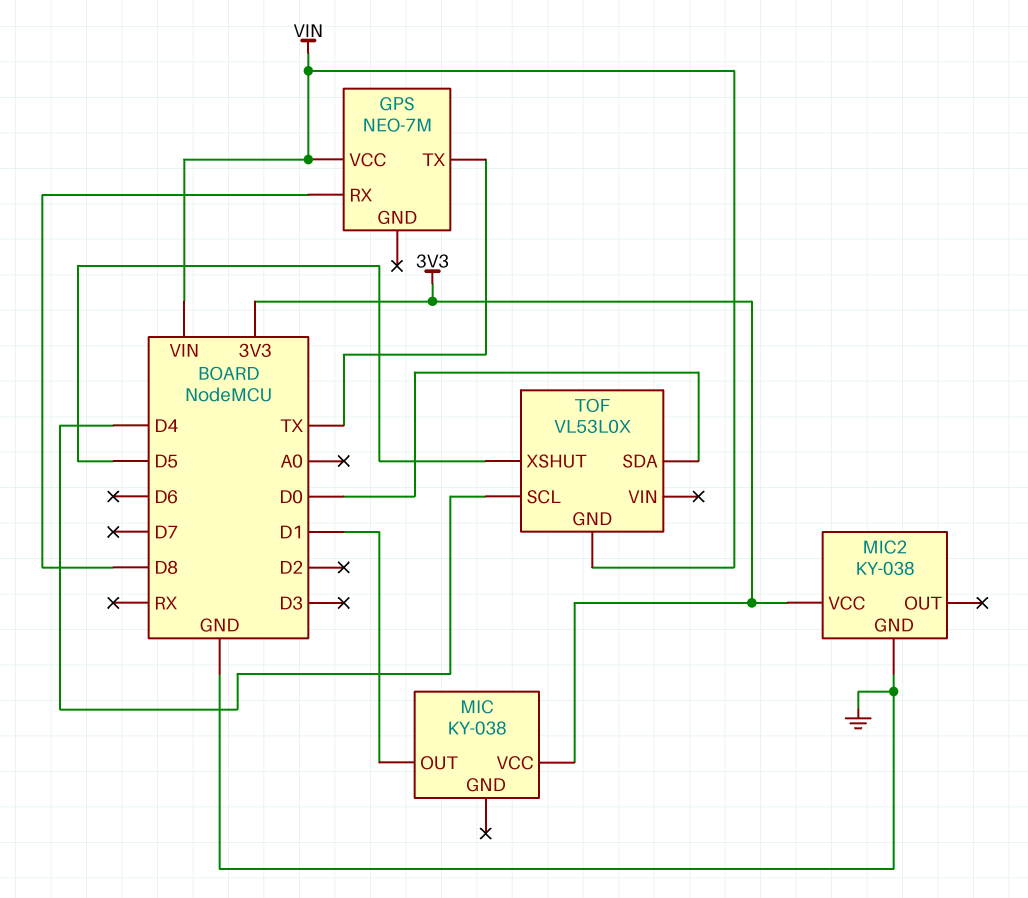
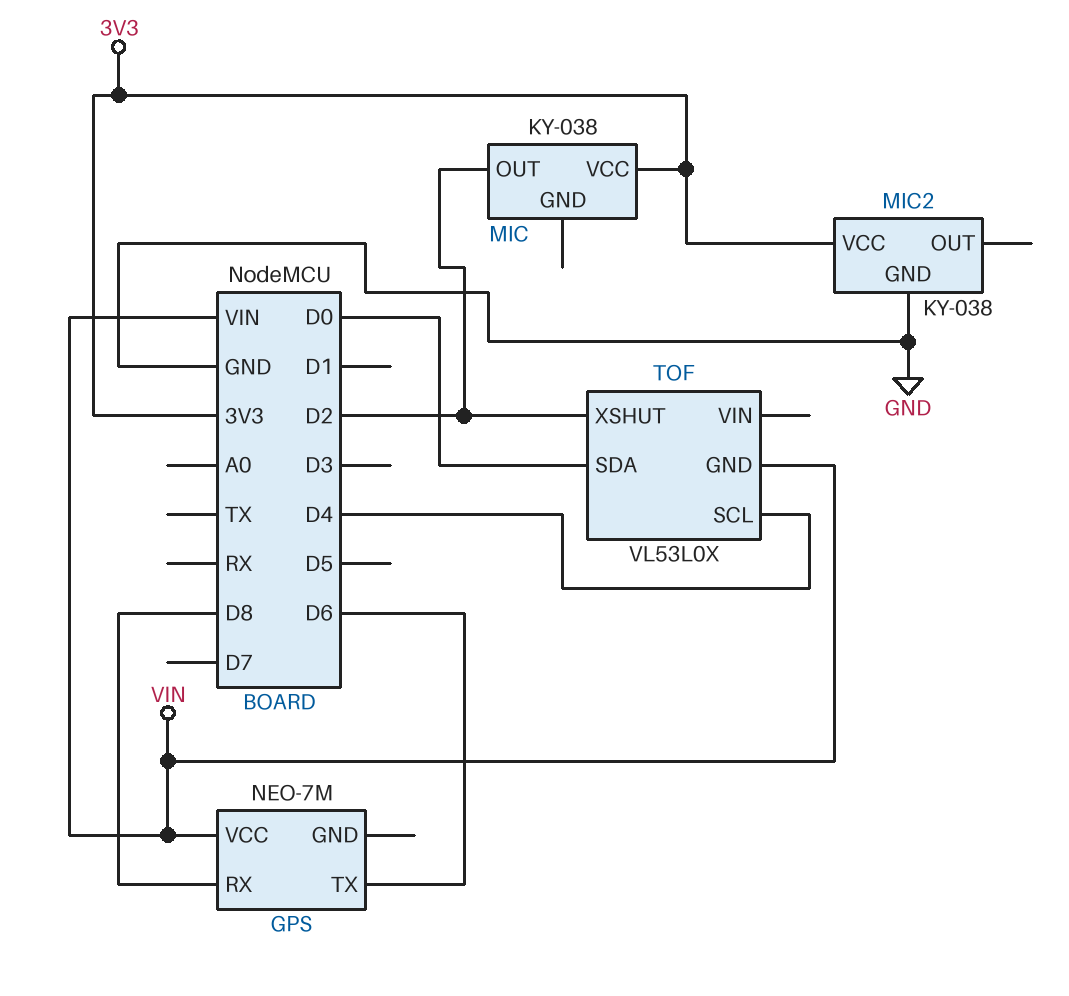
GPS pin TX: TX -> D6
MIC pin OUT: D1 -> D2
TOF pin XSHUT: D5 -> D2

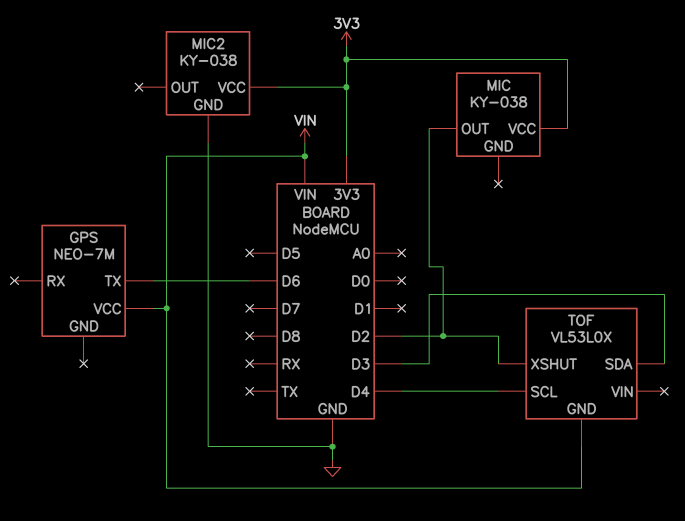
GPS pin RX: D8 -> none
TOF pin SDA: D0 -> D3

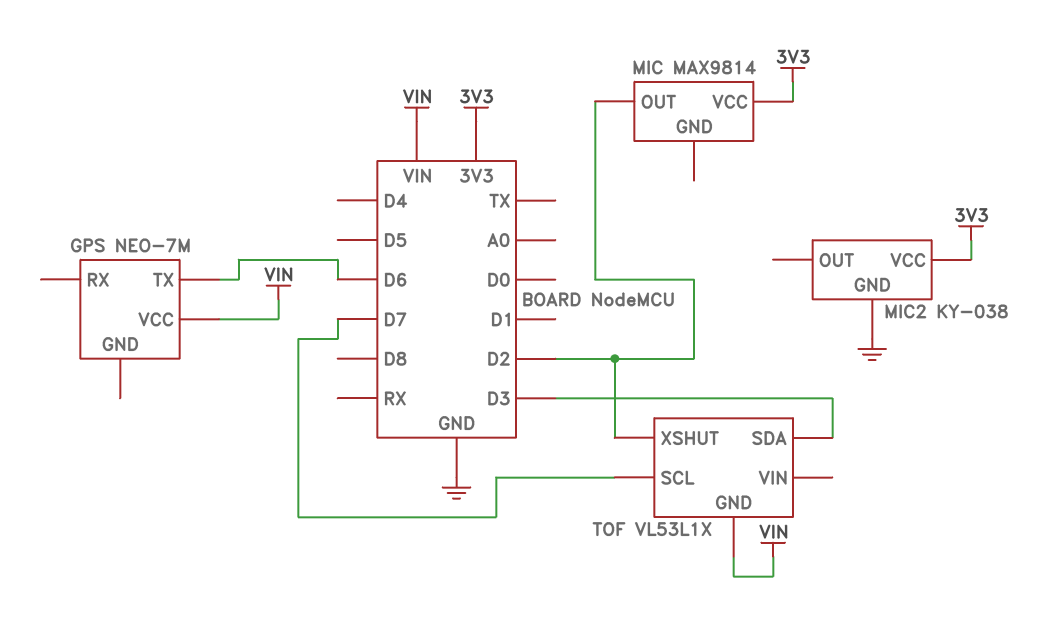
MIC: KY-038 -> MAX9814
TOF: VL53L0X -> VL53L1X
TOF pin SCL: D4 -> D7

